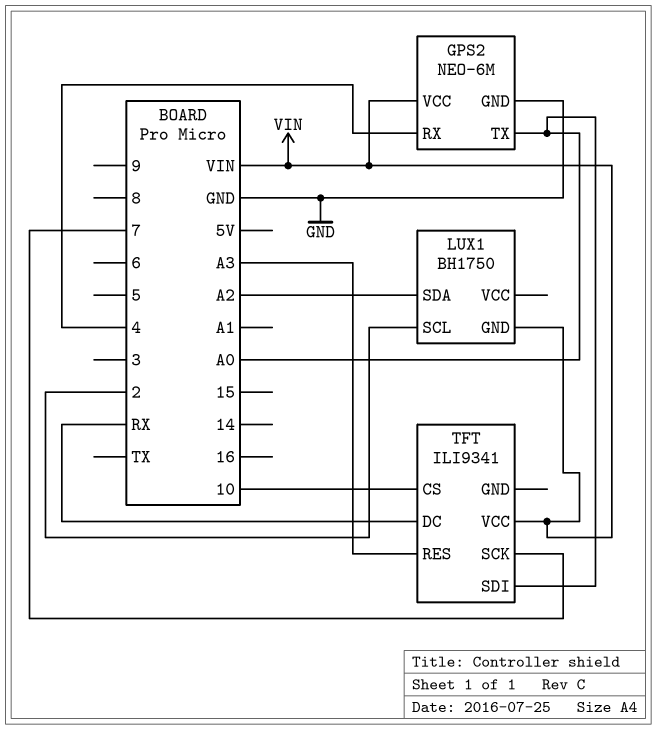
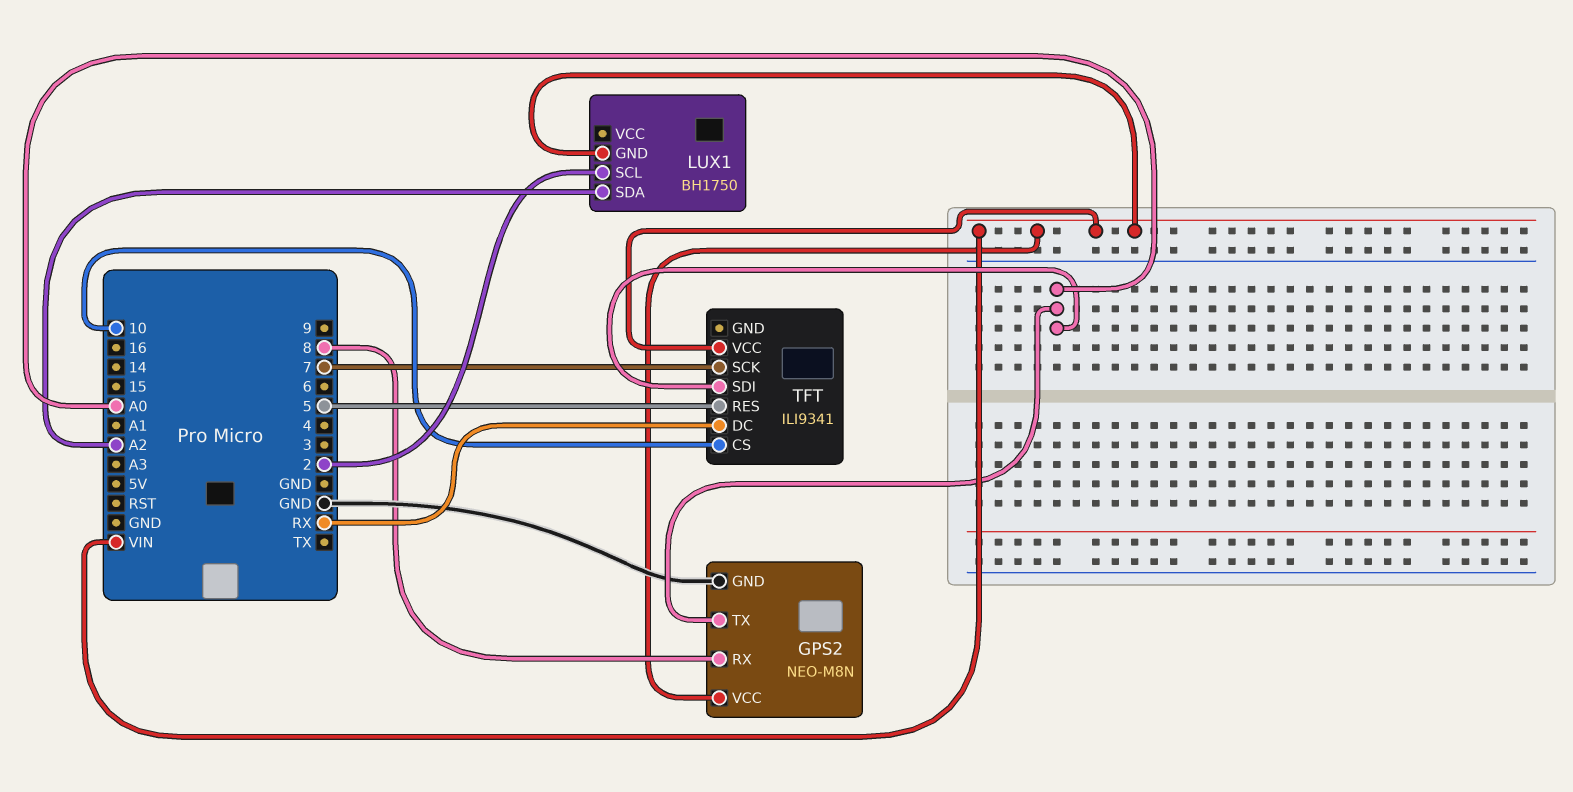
GPS2: NEO-6M -> NEO-M8N
GPS2 pin RX: 4 -> 8
TFT pin RES: A3 -> 5

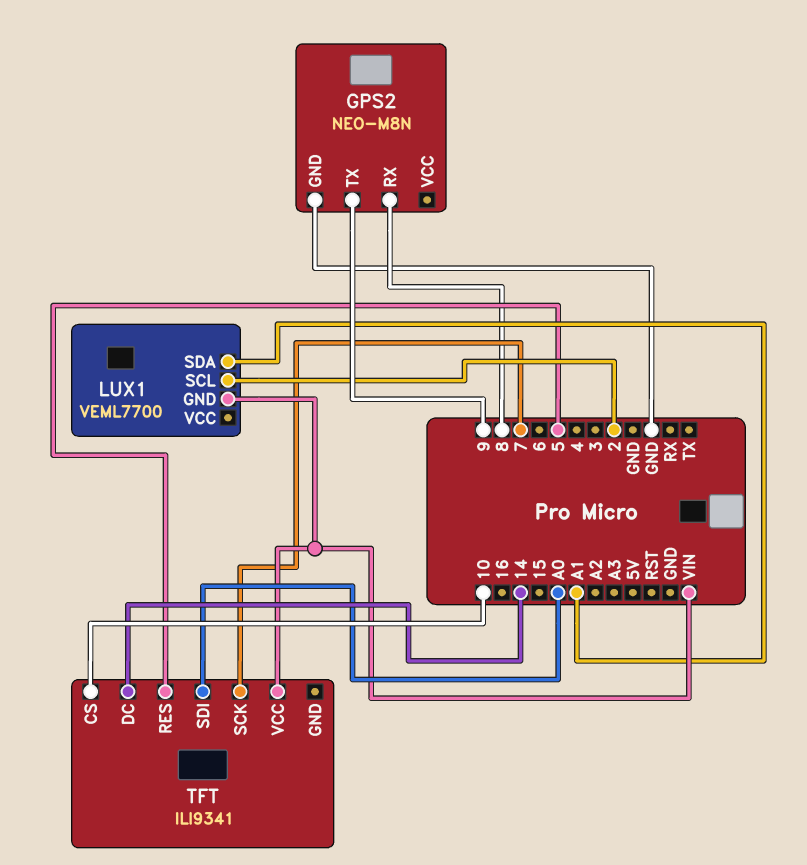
GPS2 pin TX: A0 -> 9
GPS2 pin VCC: VIN -> none
LUX1: BH1750 -> VEML7700
LUX1 pin SDA: A2 -> A1
TFT pin DC: RX -> 14

